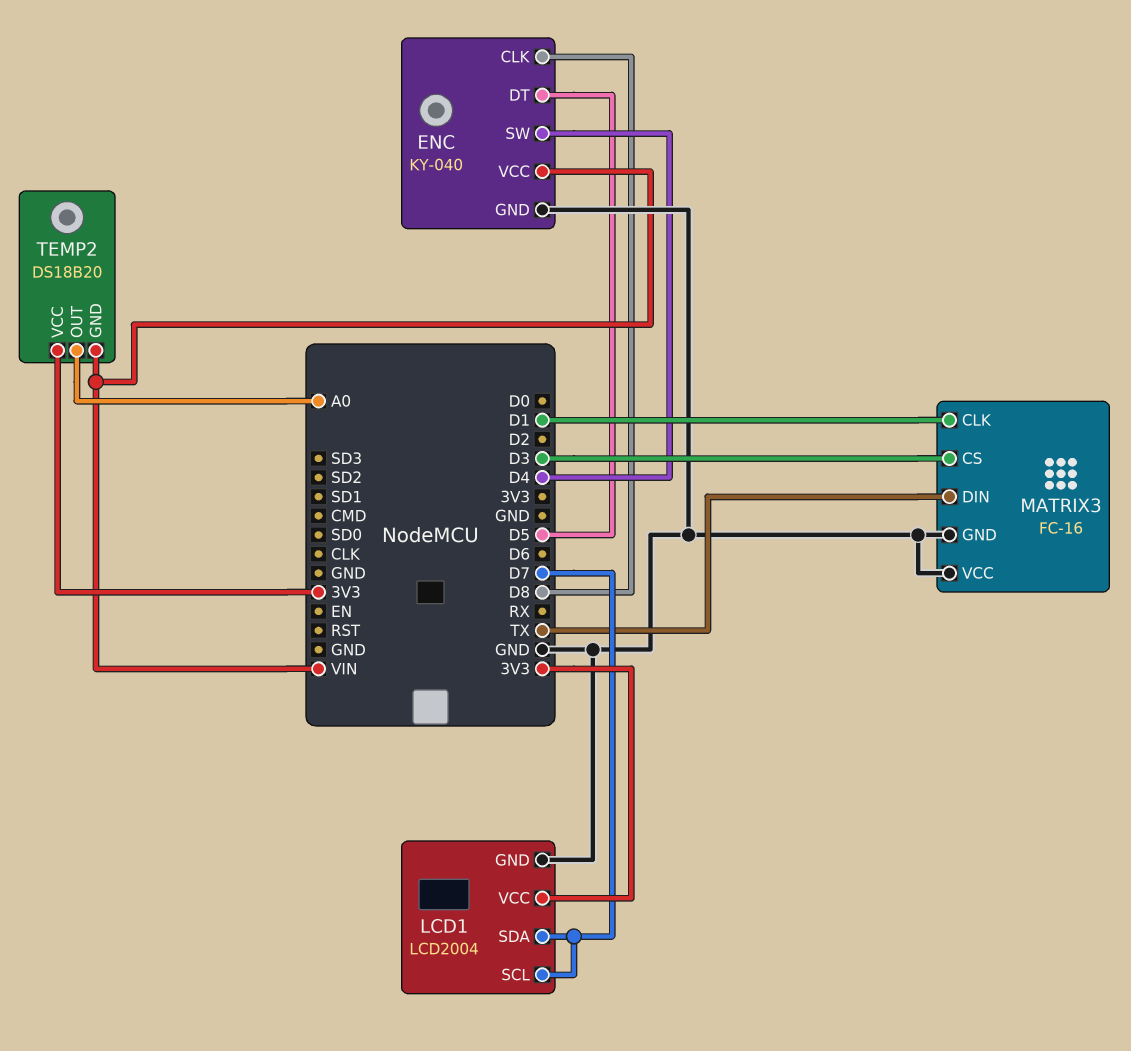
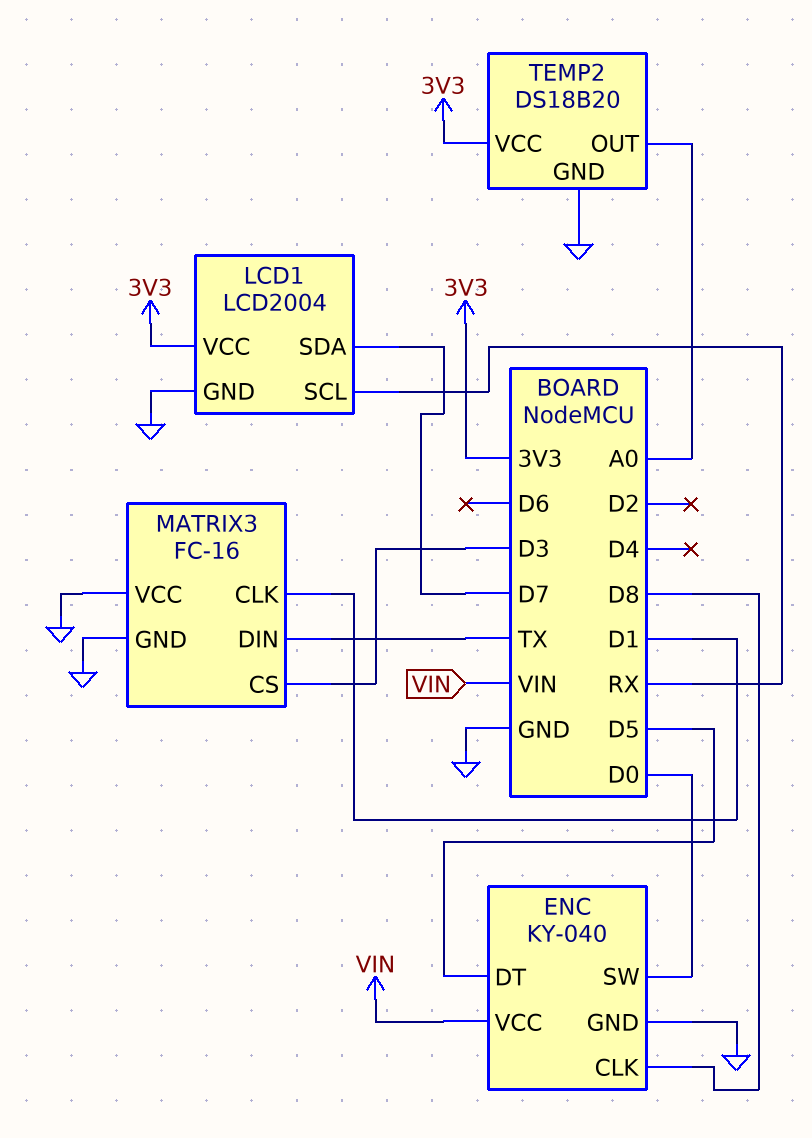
ENC pin SW: D4 -> D0
LCD1 pin SCL: D7 -> RX
TEMP2 pin GND: VIN -> GND

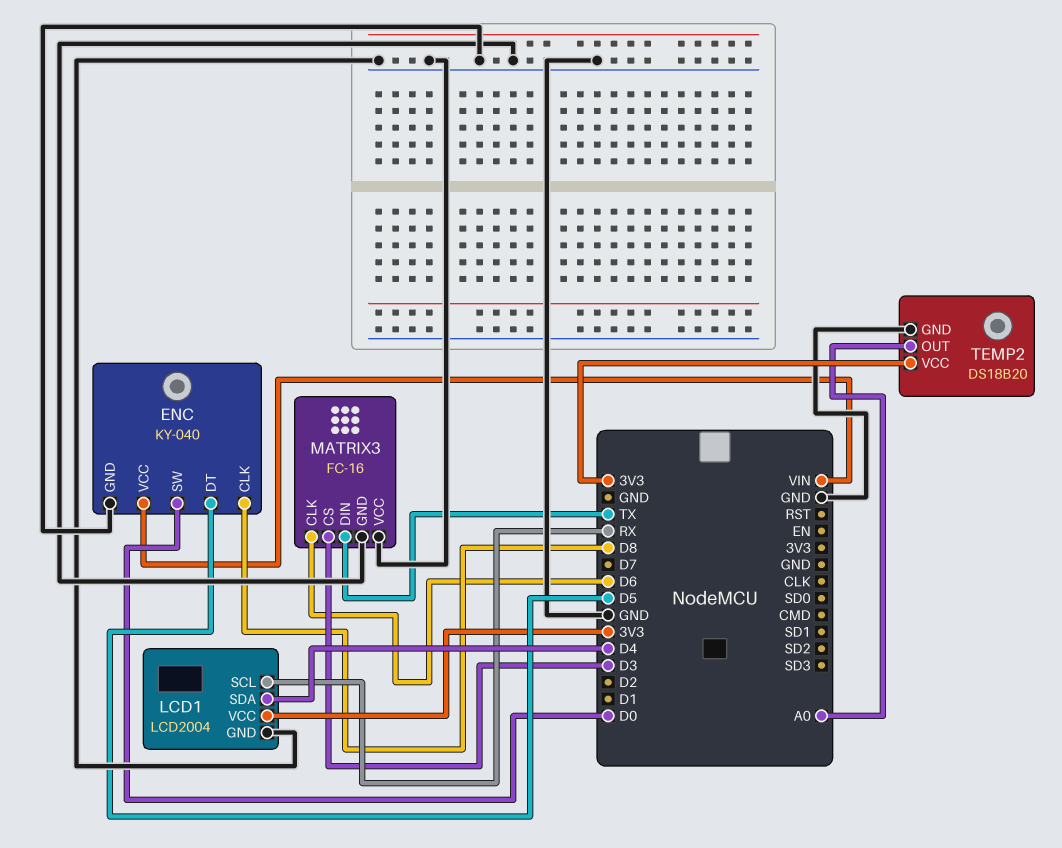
LCD1 pin SDA: D7 -> D4
MATRIX3 pin CLK: D1 -> D6

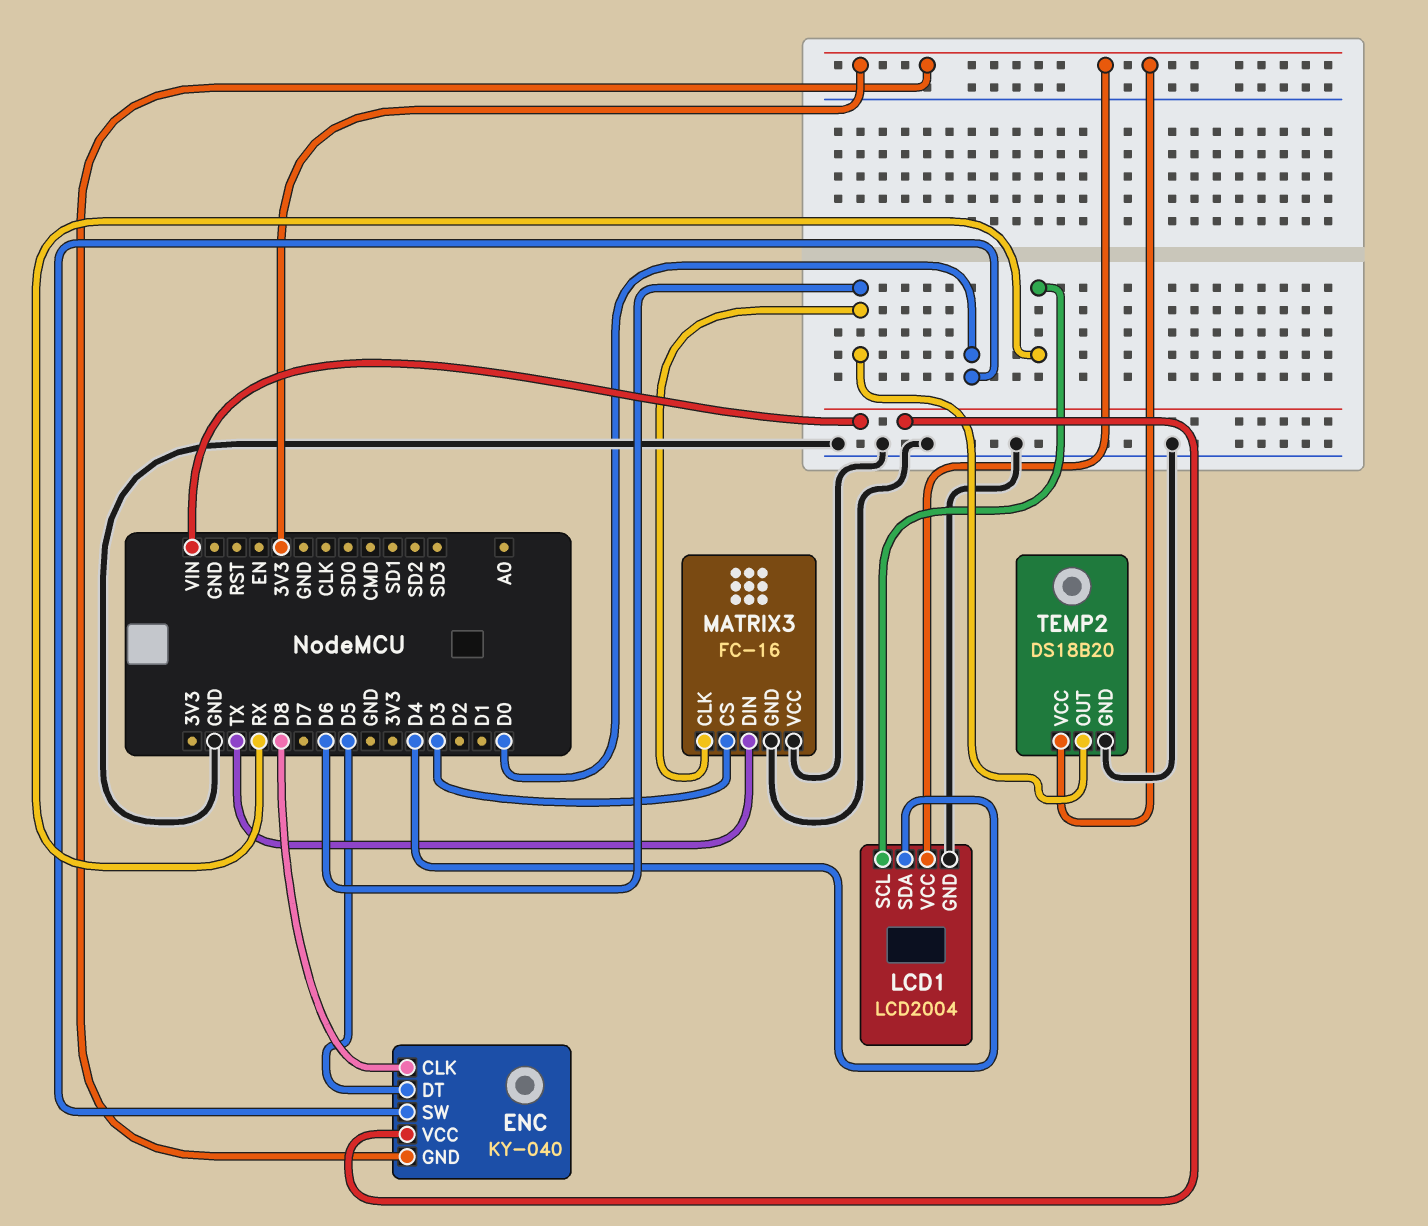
ENC pin GND: GND -> 3V3
TEMP2 pin OUT: A0 -> D6

